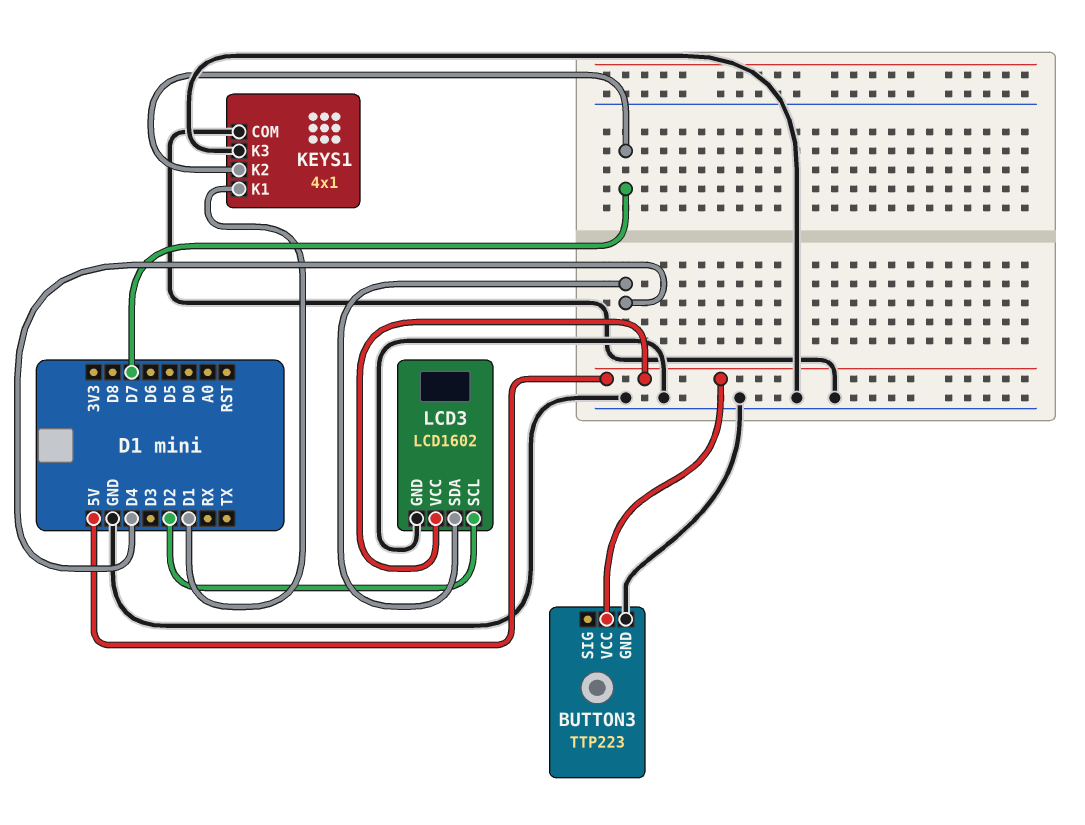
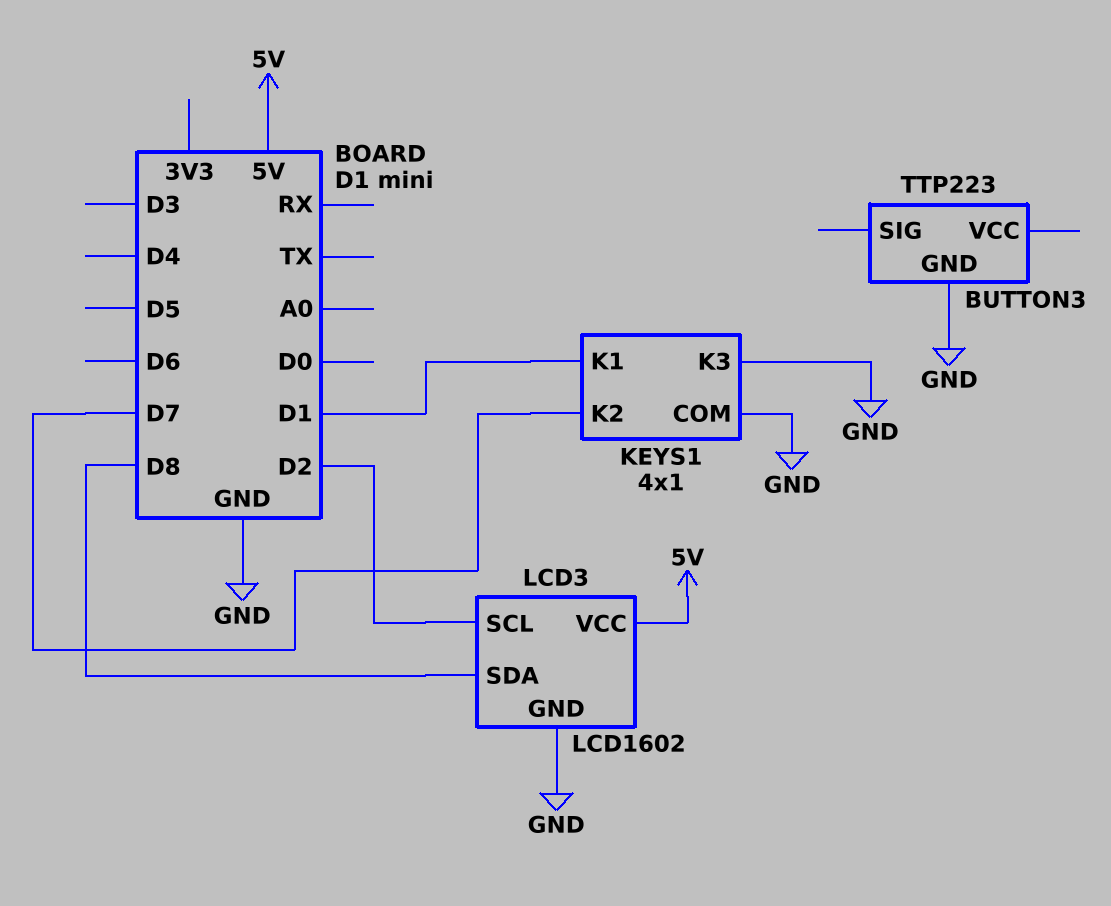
BUTTON3 pin VCC: 5V -> none
LCD3 pin SDA: D4 -> D8

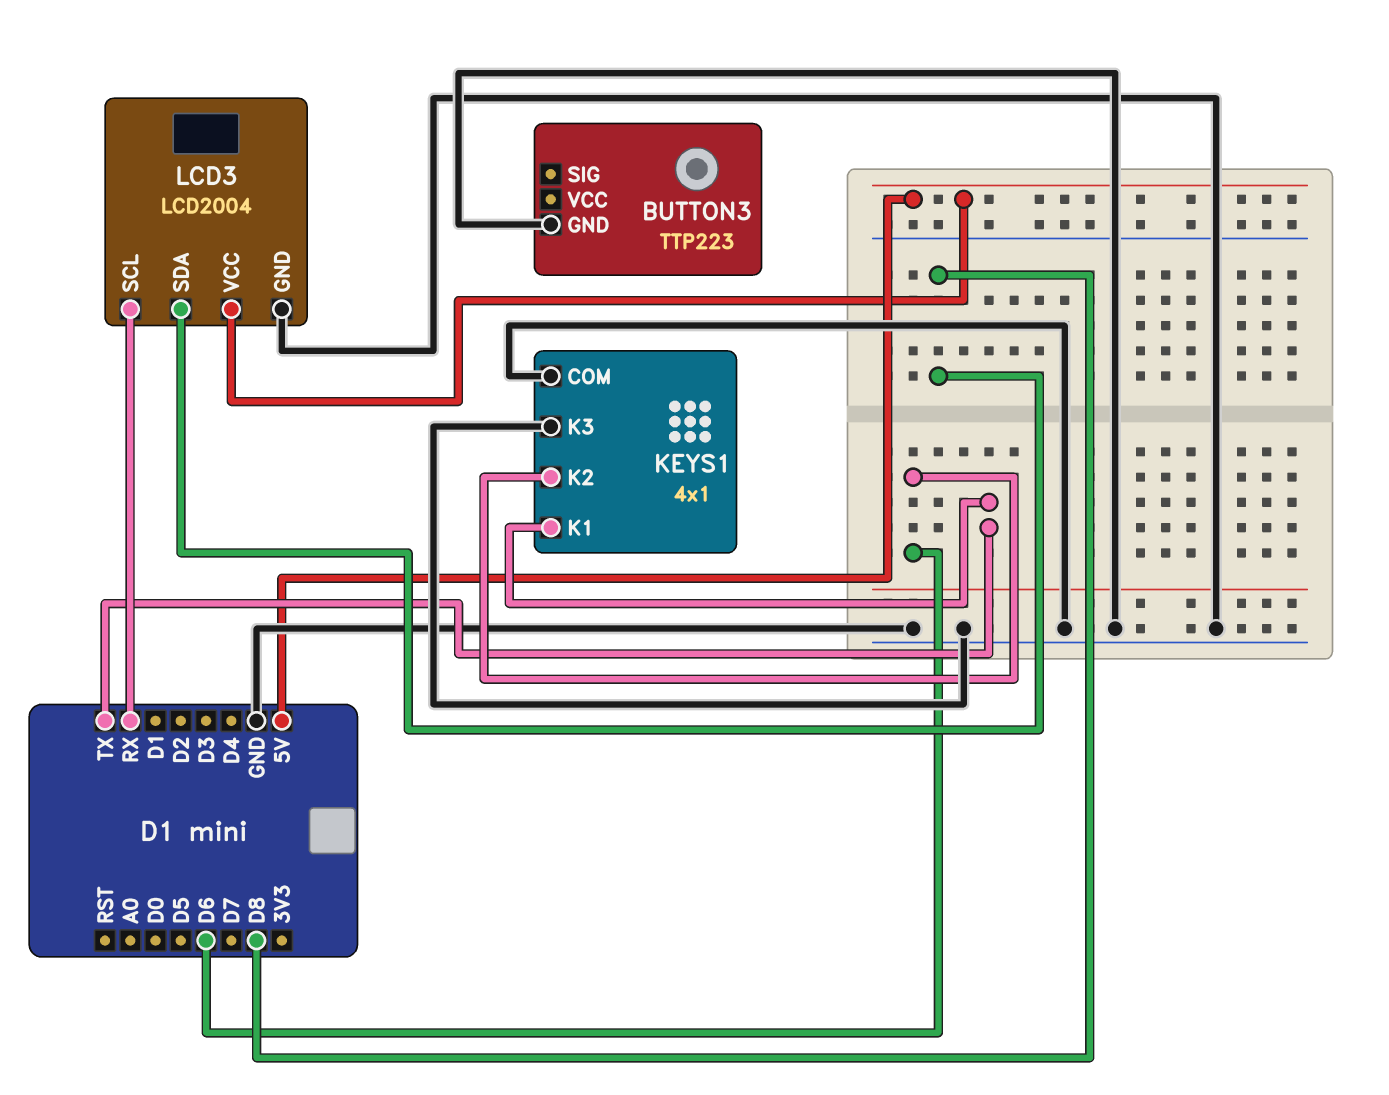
KEYS1 pin K1: D1 -> TX
KEYS1 pin K2: D7 -> D6
LCD3: LCD1602 -> LCD2004
LCD3 pin SCL: D2 -> RX

